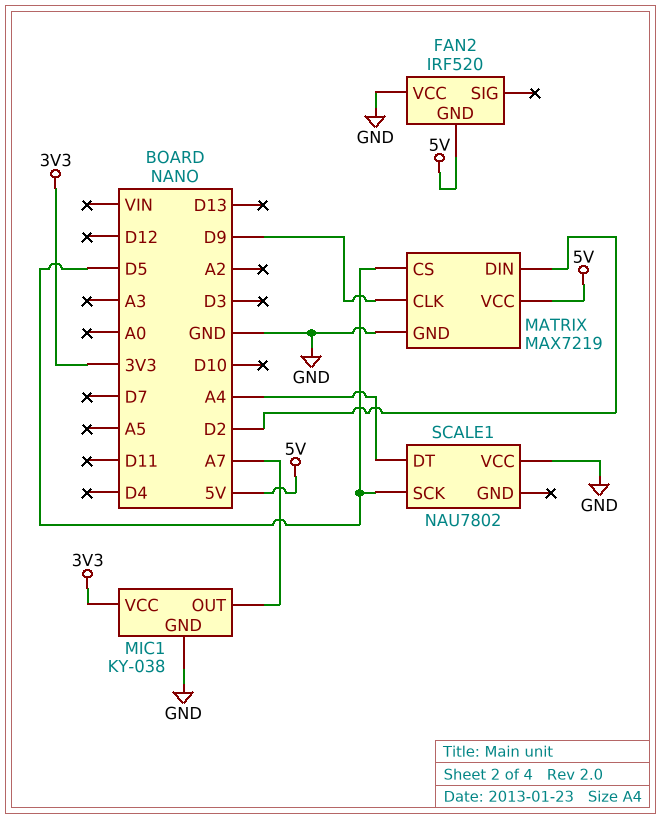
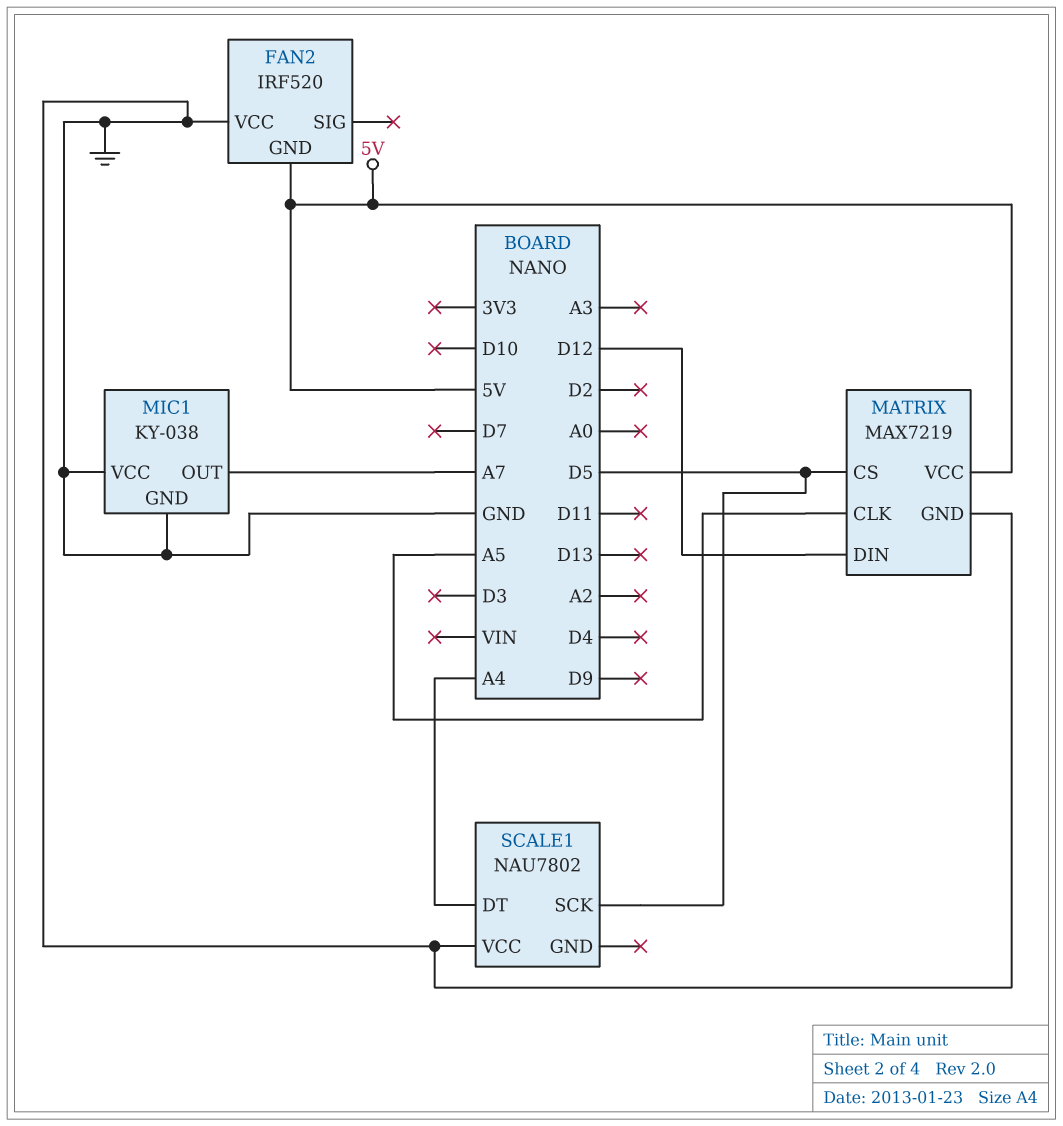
MATRIX pin CLK: D9 -> A5
MATRIX pin DIN: D2 -> D12
MIC1 pin VCC: 3V3 -> GND

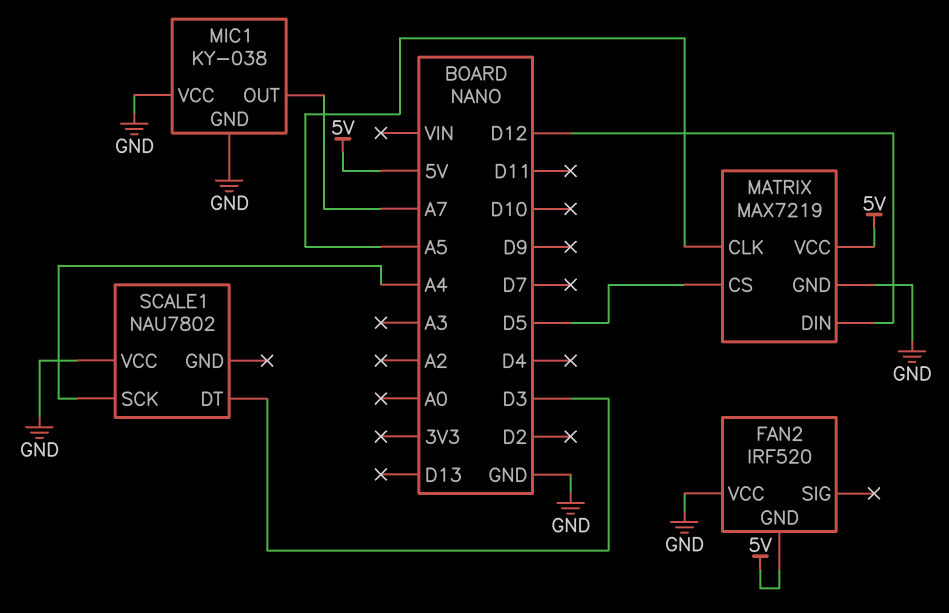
SCALE1 pin DT: A4 -> D3
SCALE1 pin SCK: D5 -> A4

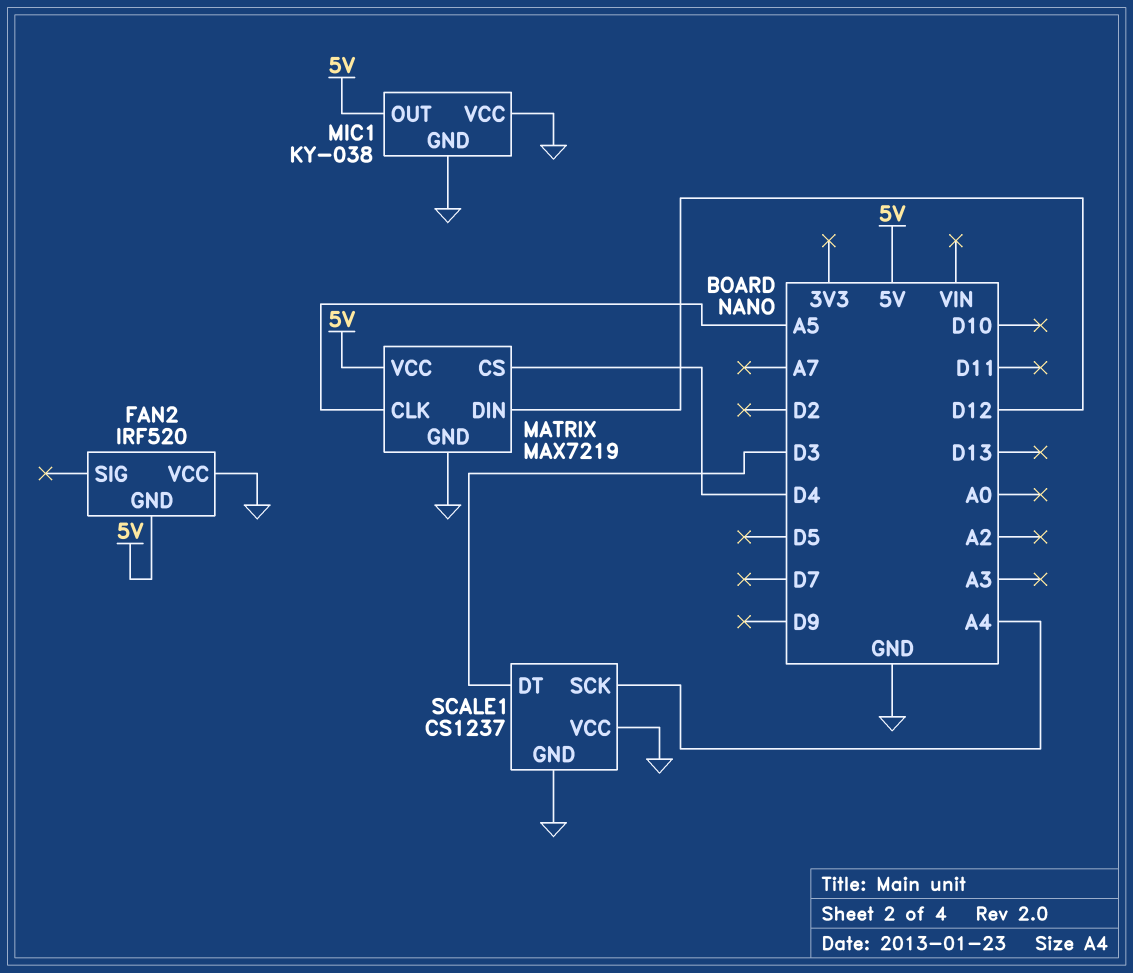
MATRIX pin CS: D5 -> D4
MIC1 pin OUT: A7 -> 5V
SCALE1: NAU7802 -> CS1237
SCALE1 pin GND: none -> GND

